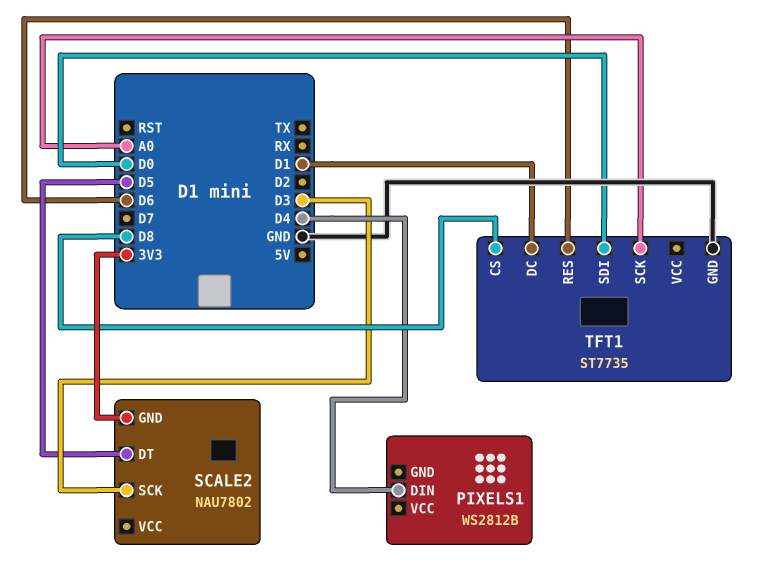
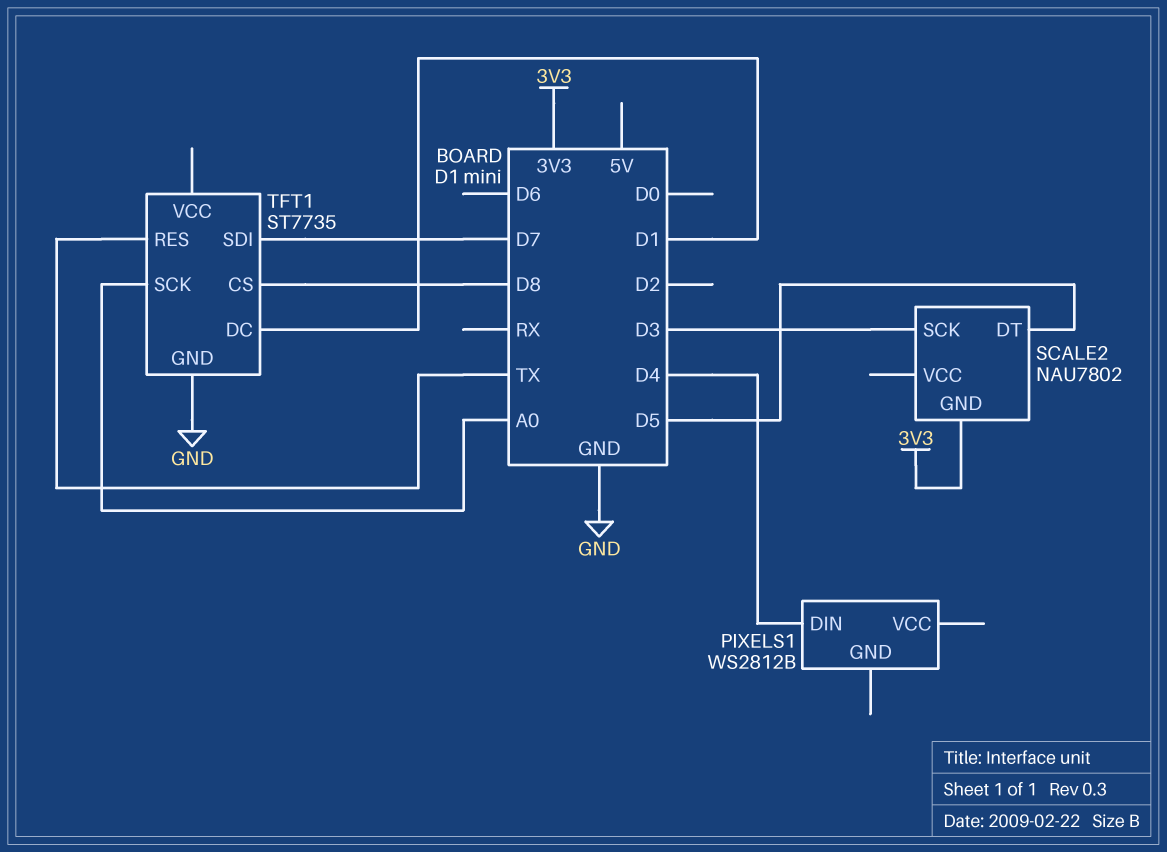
TFT1 pin RES: D6 -> TX
TFT1 pin SDI: D0 -> D7

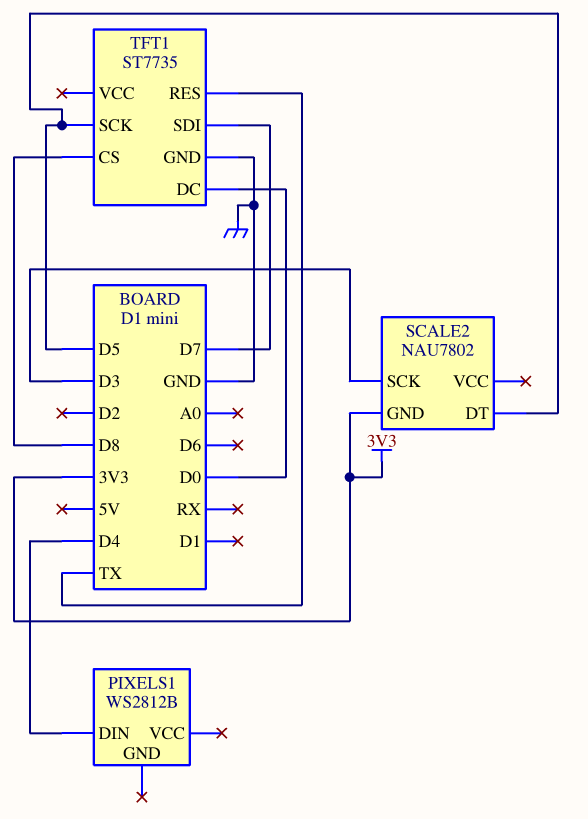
TFT1 pin DC: D1 -> D0
TFT1 pin SCK: A0 -> D5

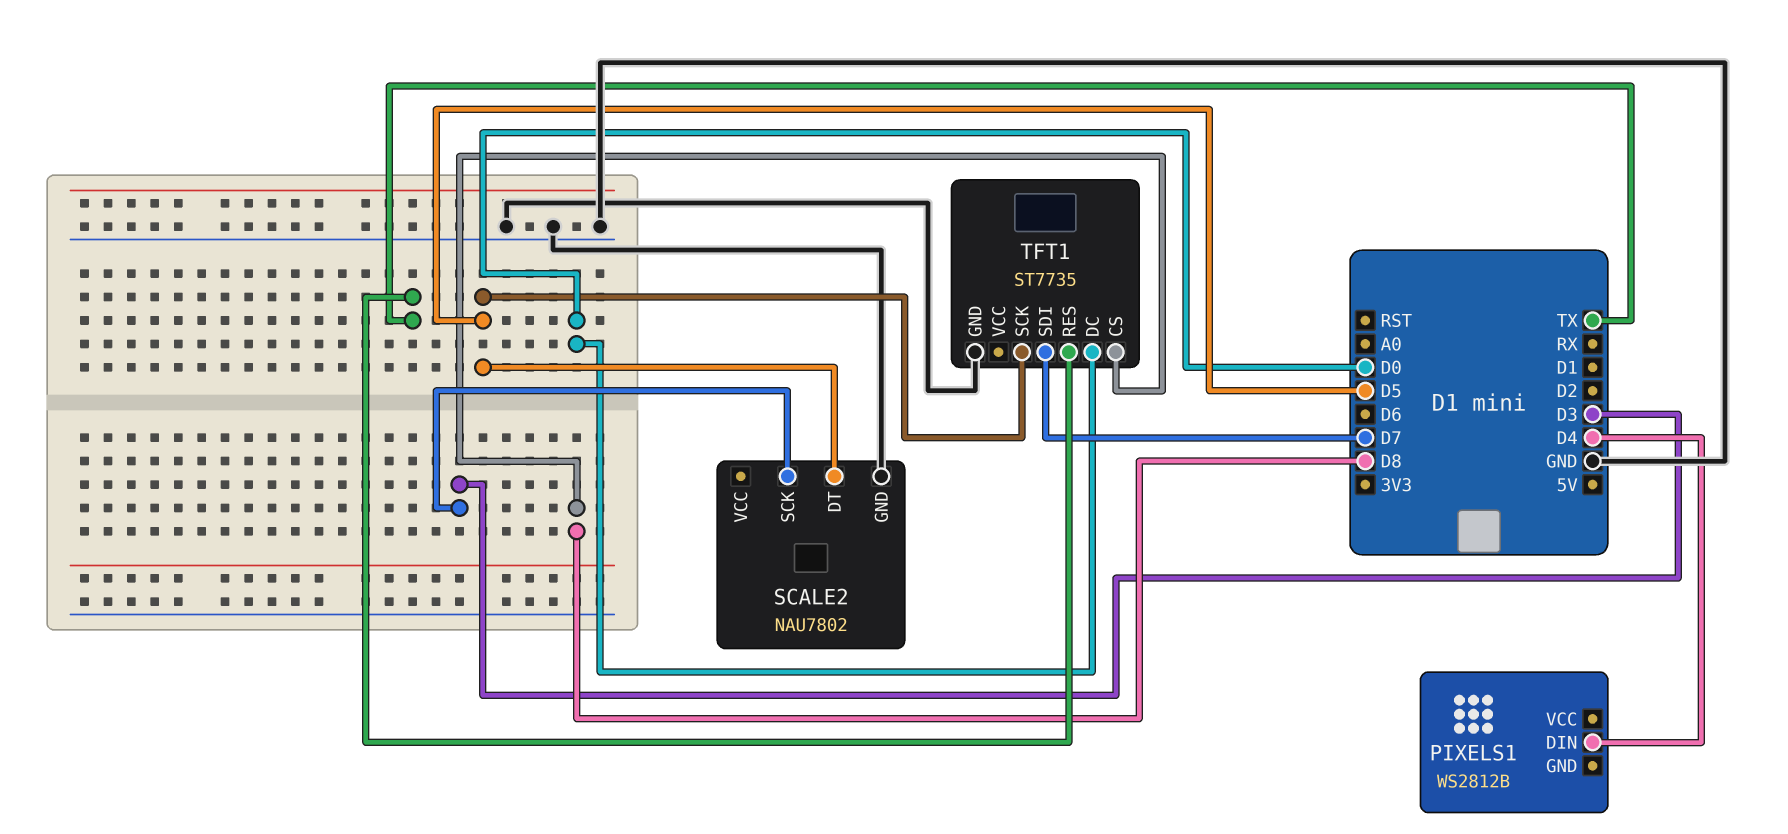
SCALE2 pin GND: 3V3 -> GND

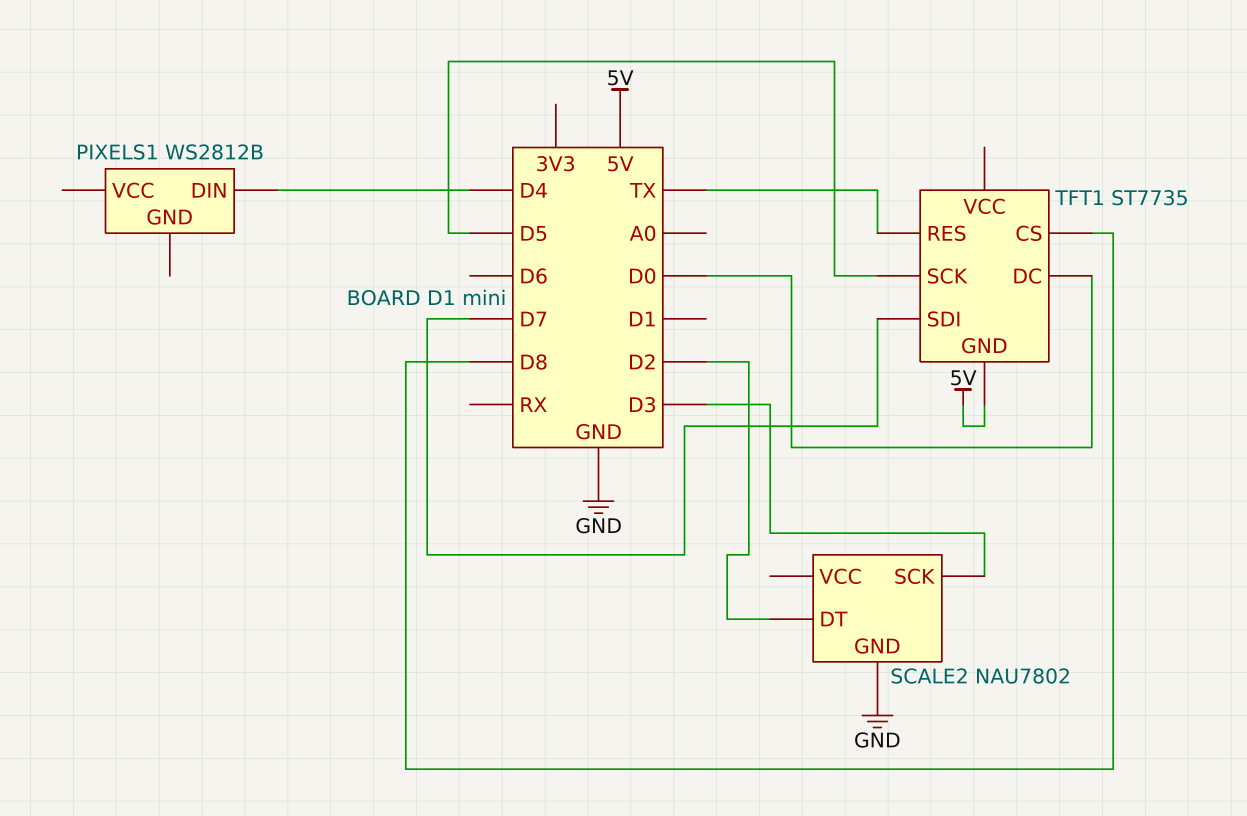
SCALE2 pin DT: D5 -> D2
TFT1 pin GND: GND -> 5V

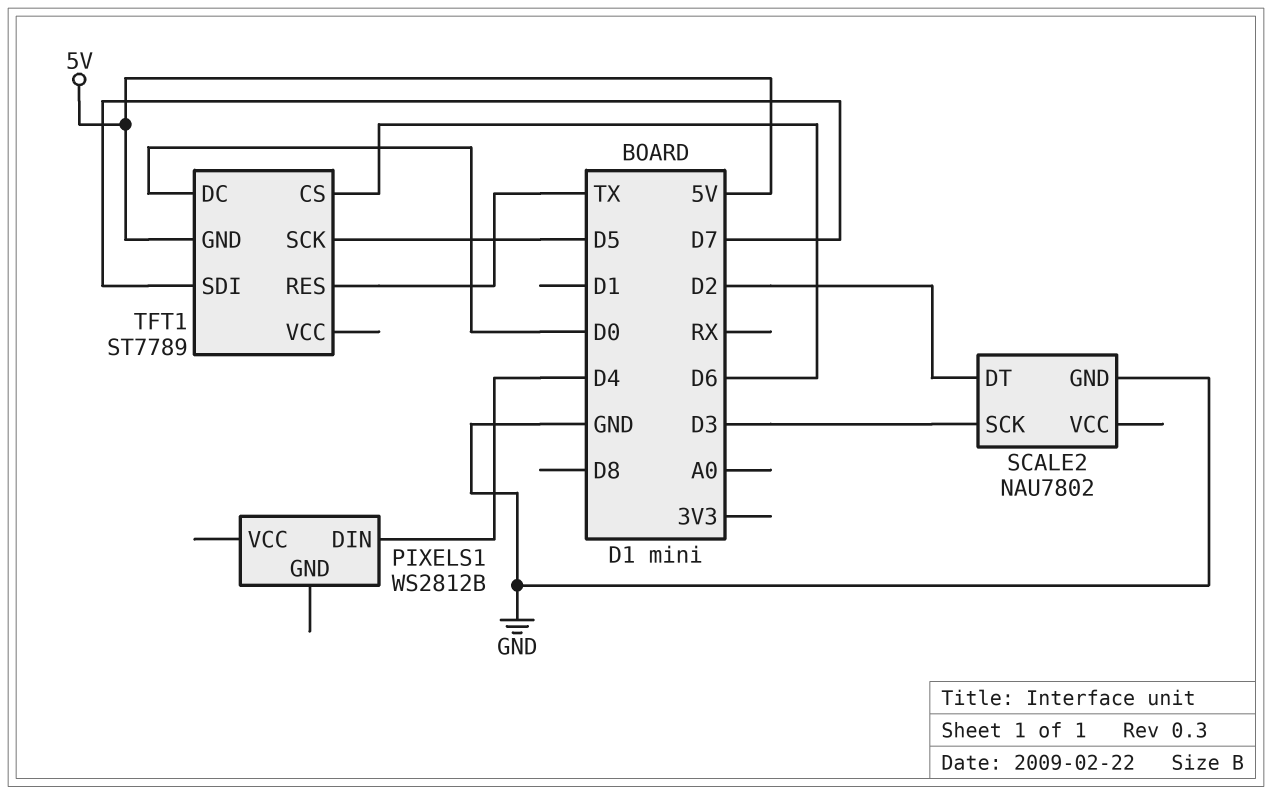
TFT1: ST7735 -> ST7789
TFT1 pin CS: D8 -> D6

